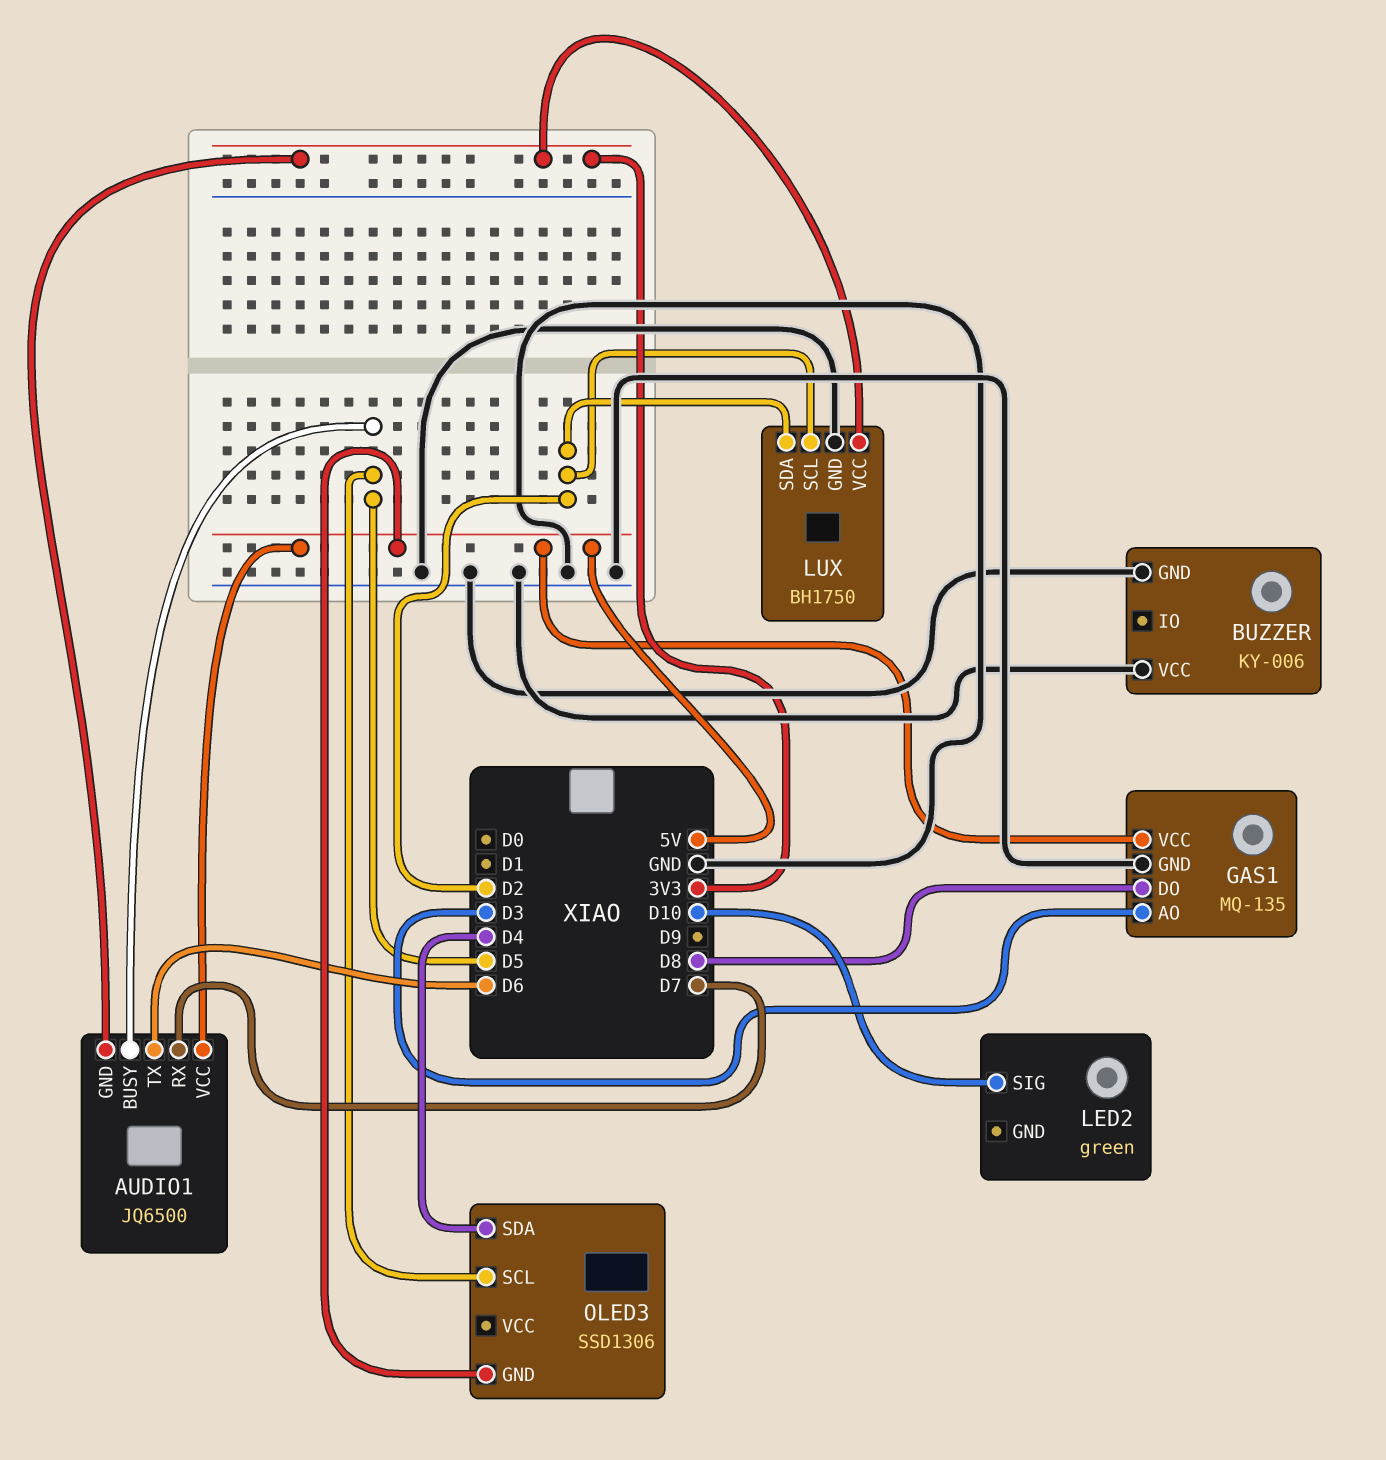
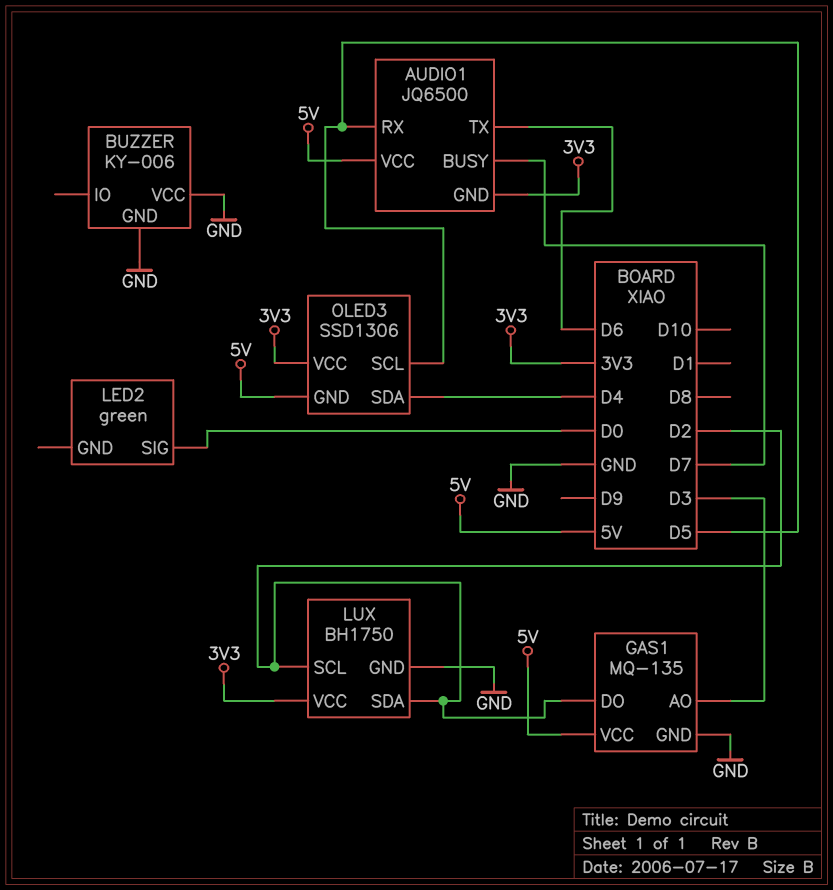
AUDIO1 pin BUSY: D5 -> D7
AUDIO1 pin RX: D7 -> D5
GAS1 pin DO: D8 -> D2
LED2 pin SIG: D10 -> D0
OLED3 pin VCC: none -> 3V3

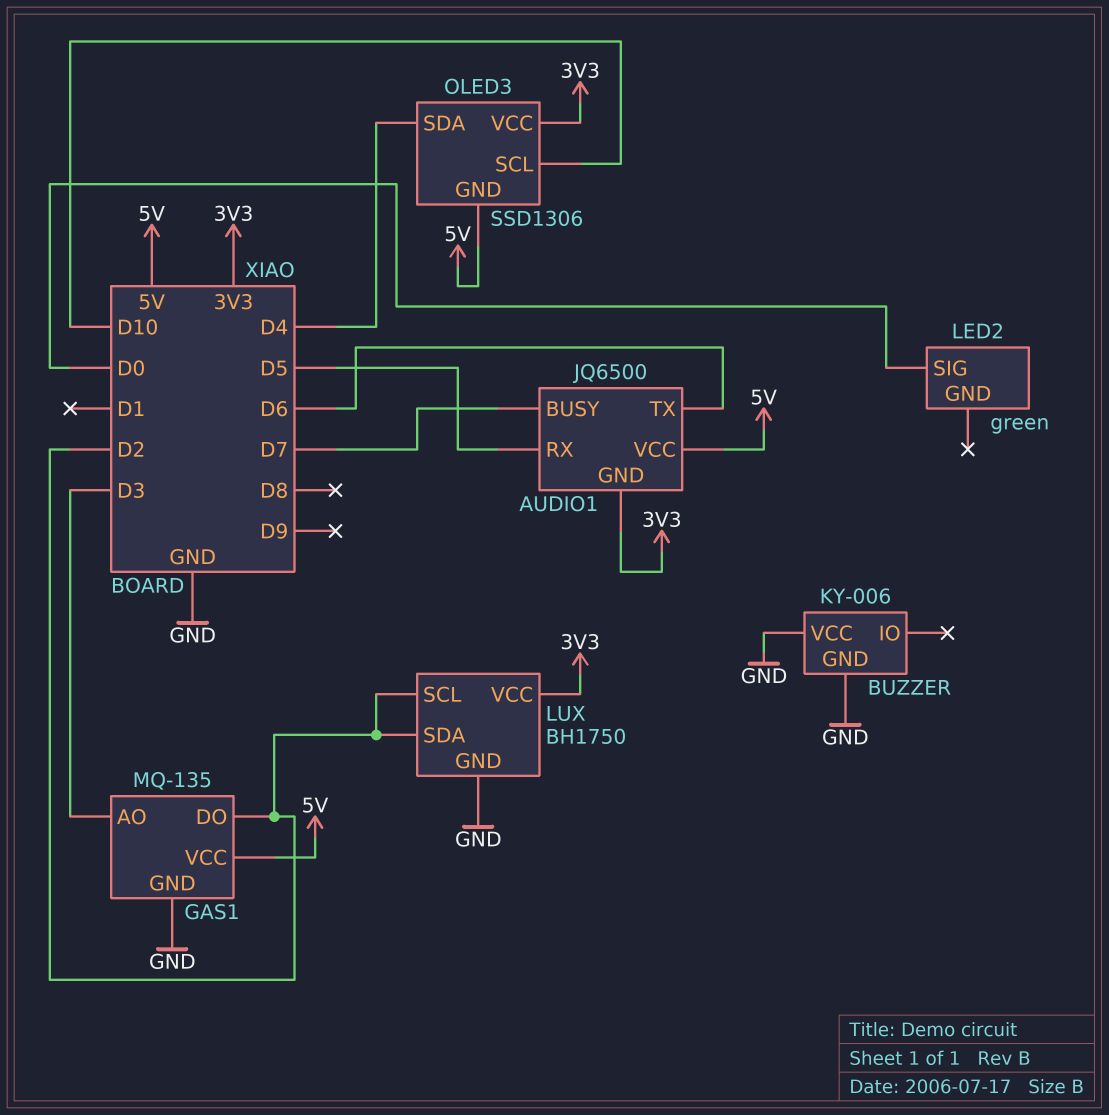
OLED3 pin SCL: D5 -> D10

